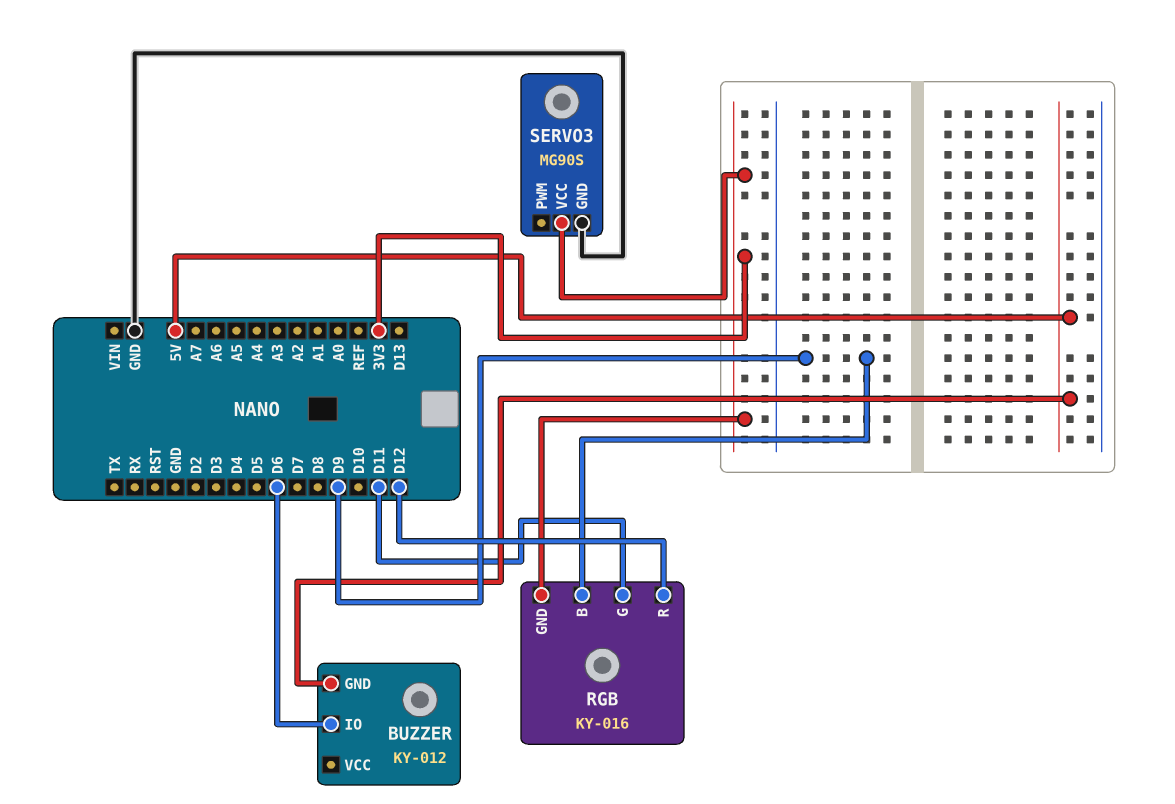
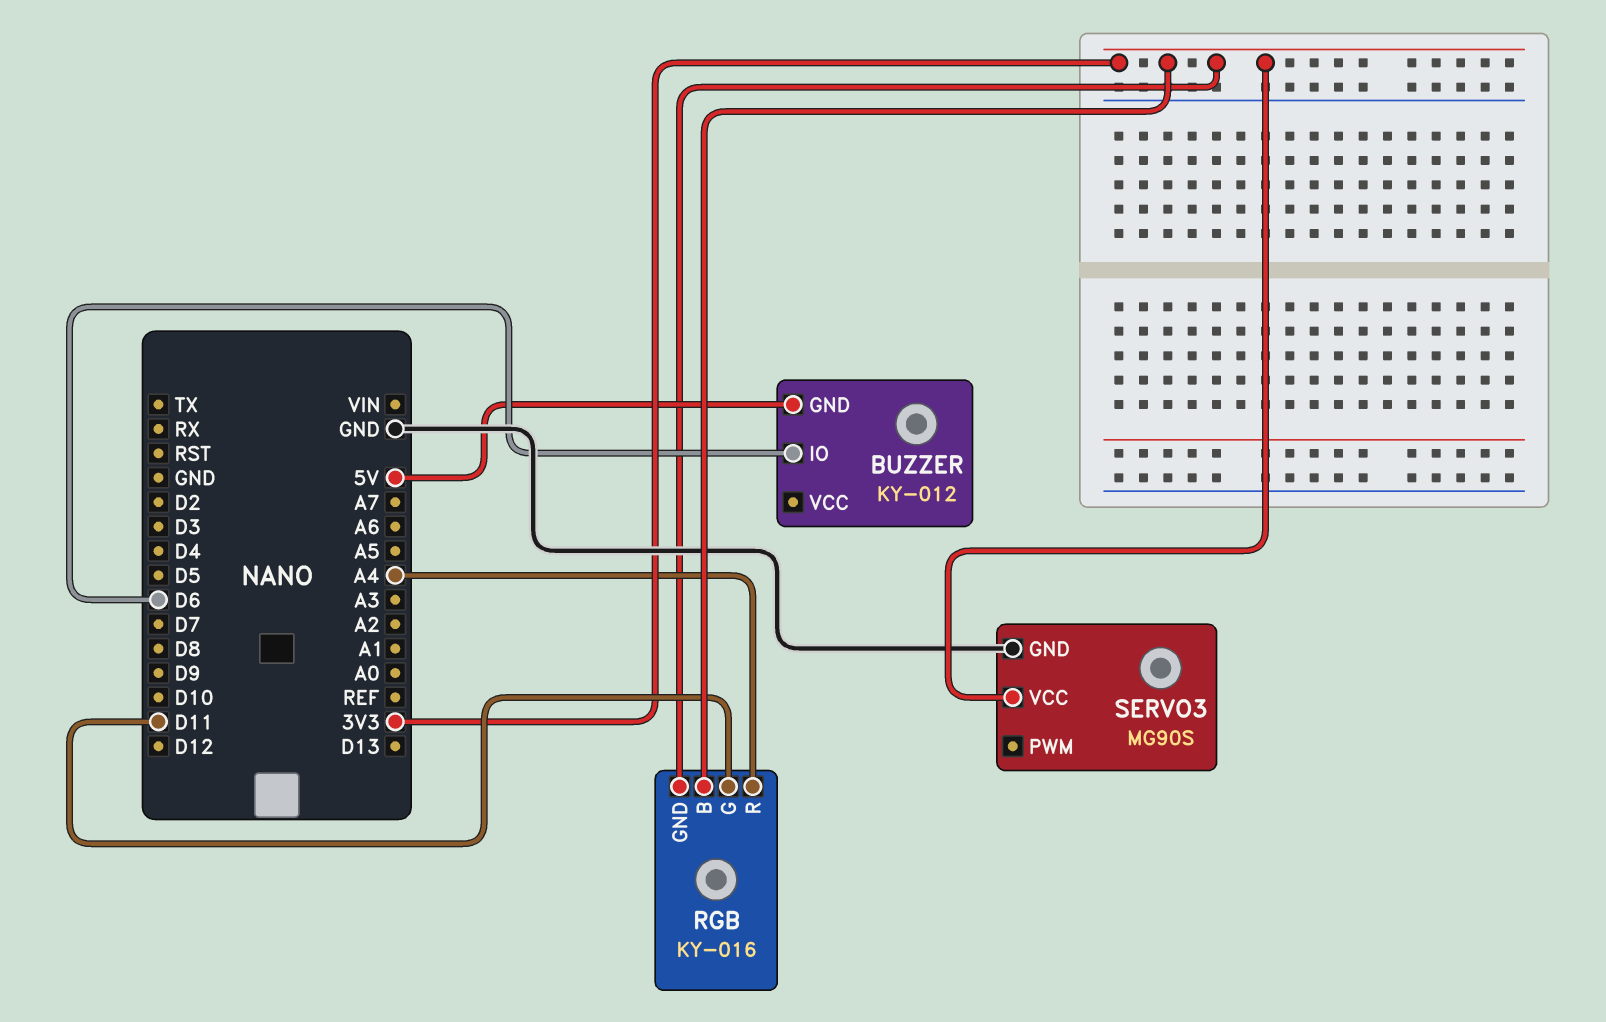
RGB pin B: D9 -> 3V3
RGB pin R: D12 -> A4

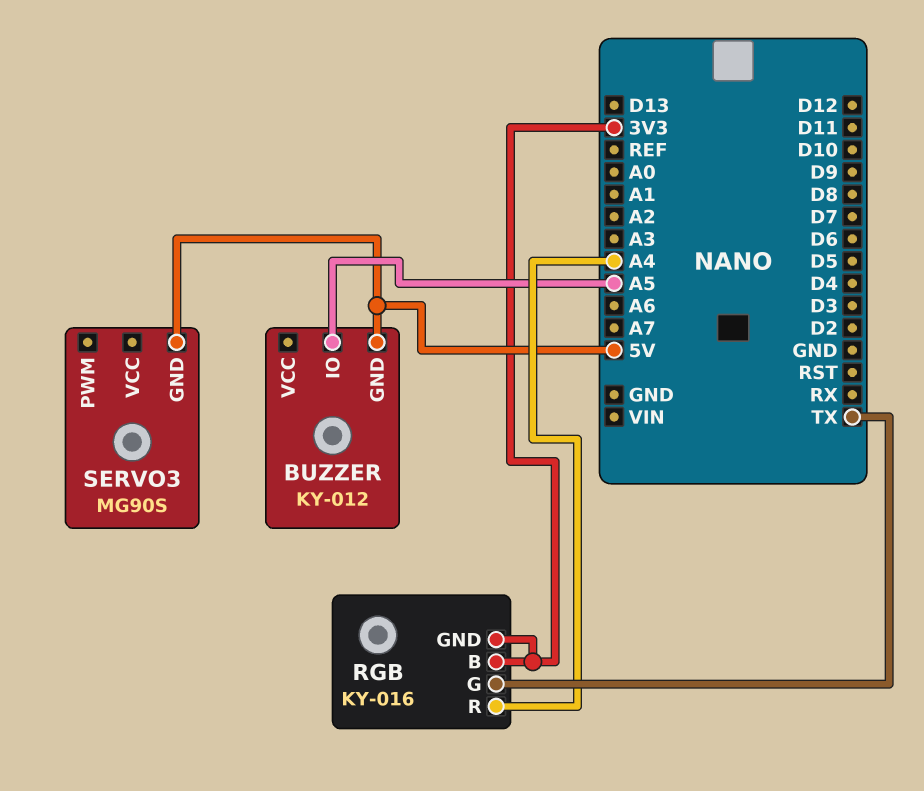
BUZZER pin IO: D6 -> A5
RGB pin G: D11 -> TX
SERVO3 pin GND: GND -> 5V
SERVO3 pin VCC: 3V3 -> none

